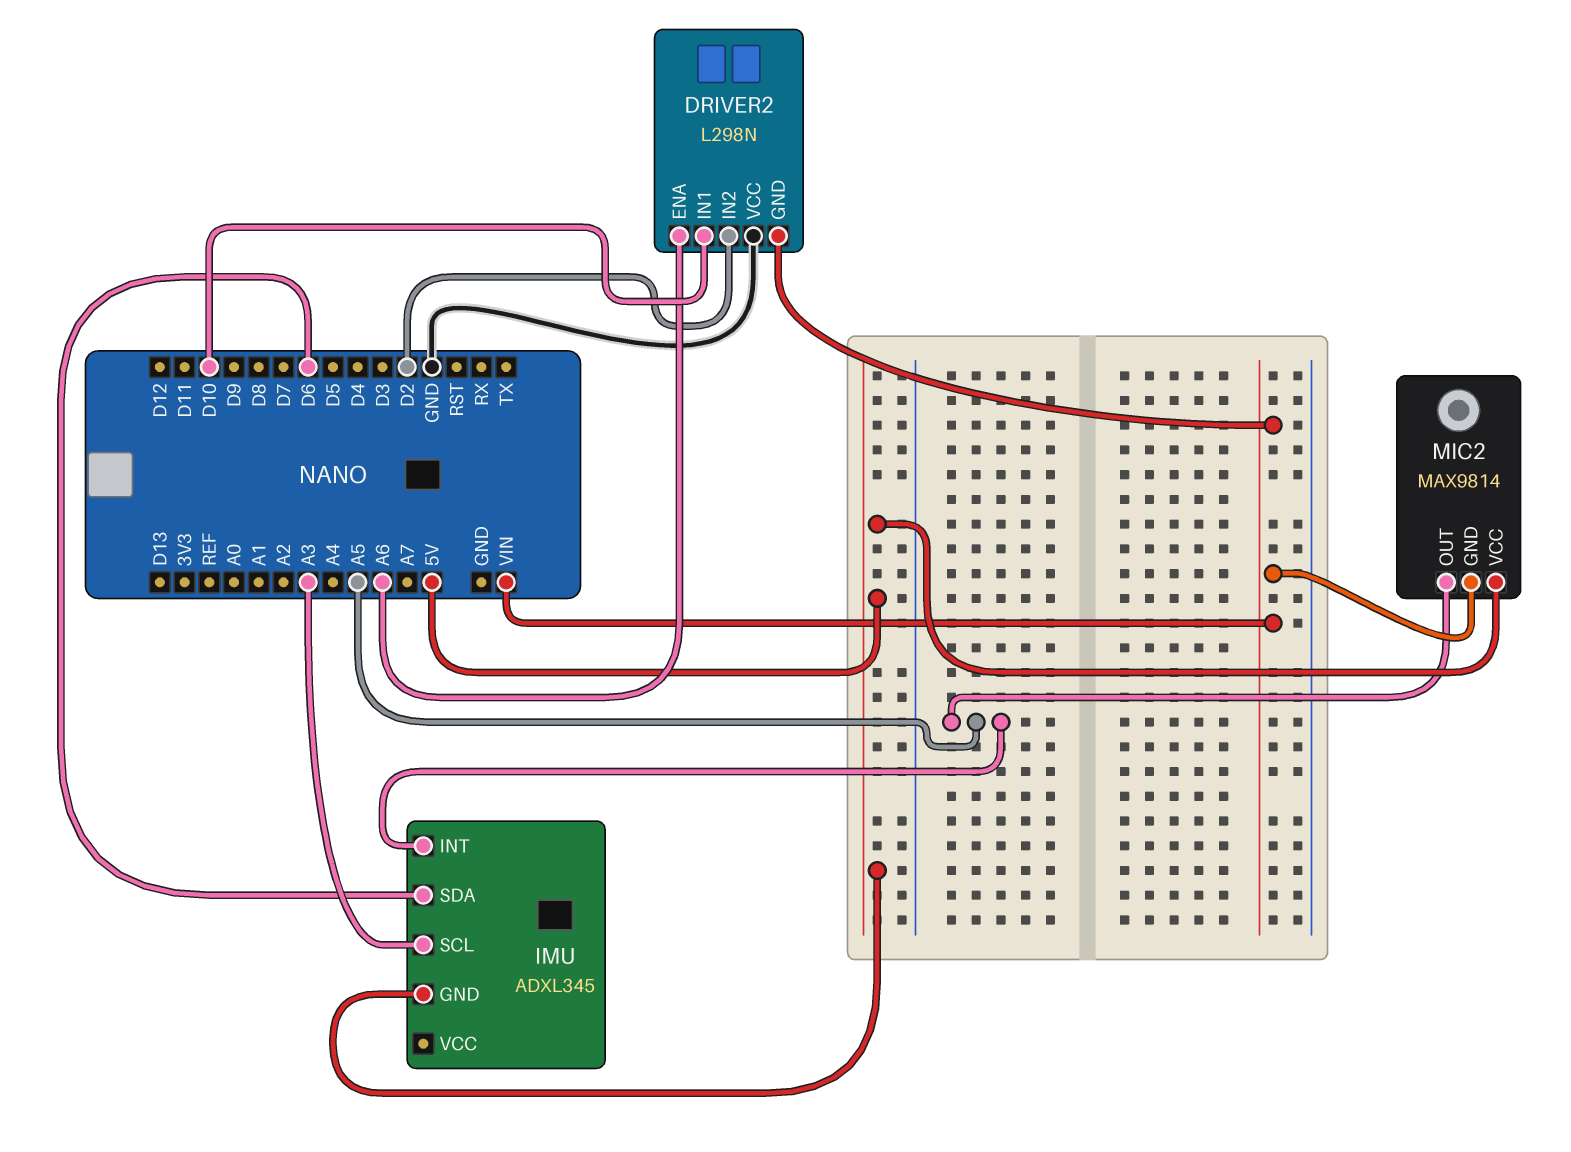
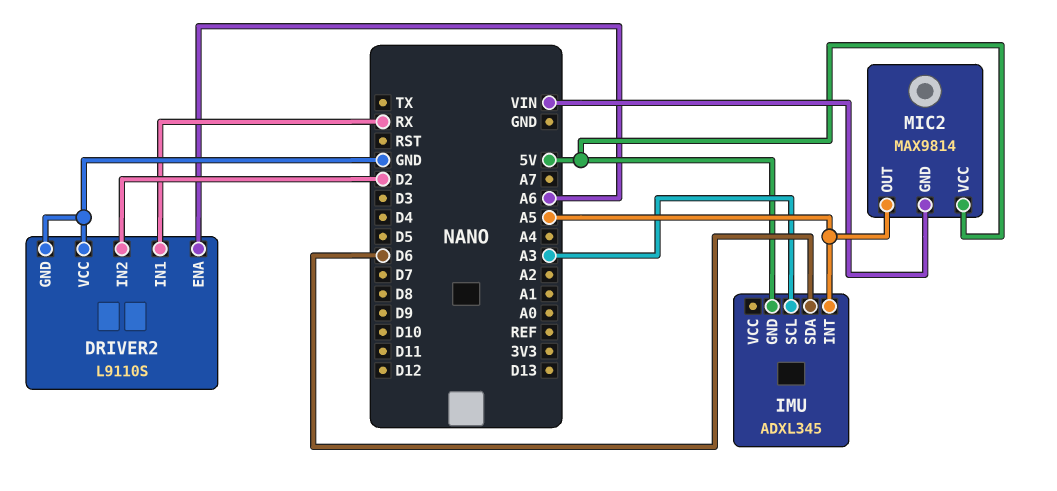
DRIVER2: L298N -> L9110S
DRIVER2 pin GND: VIN -> GND
DRIVER2 pin IN1: D10 -> RX

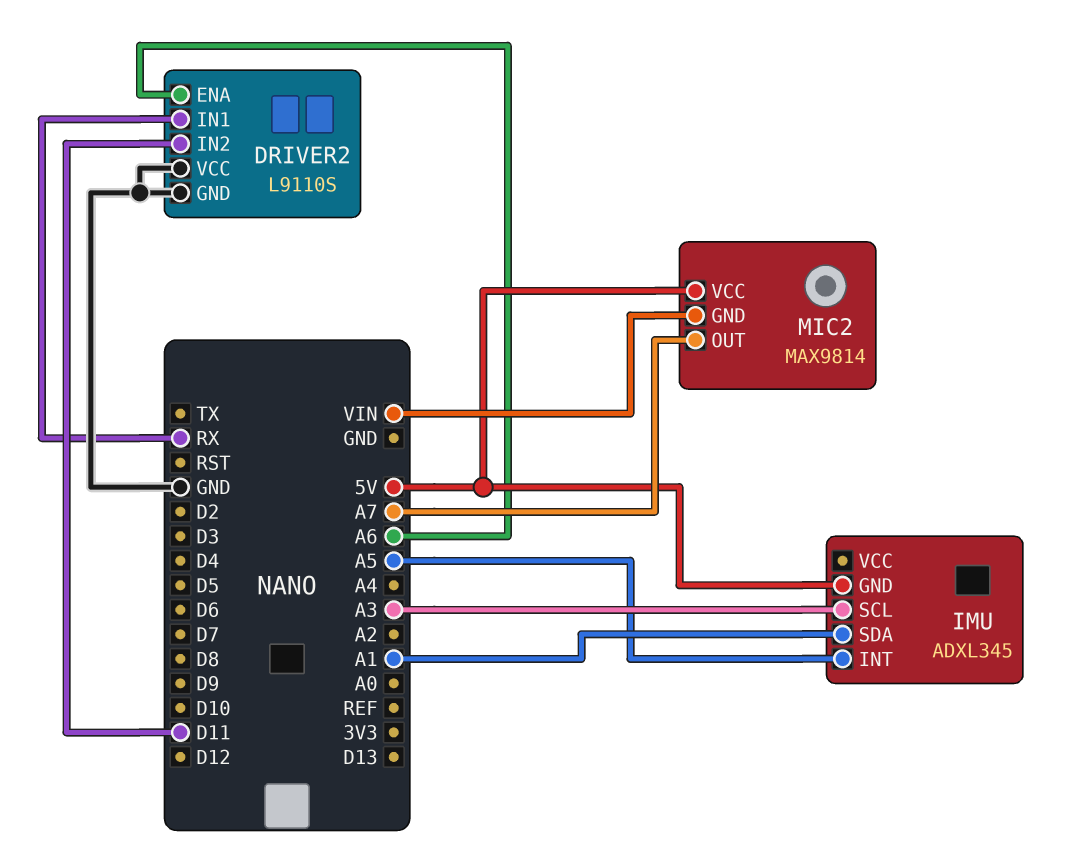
DRIVER2 pin IN2: D2 -> D11
IMU pin SDA: D6 -> A1
MIC2 pin OUT: A5 -> A7

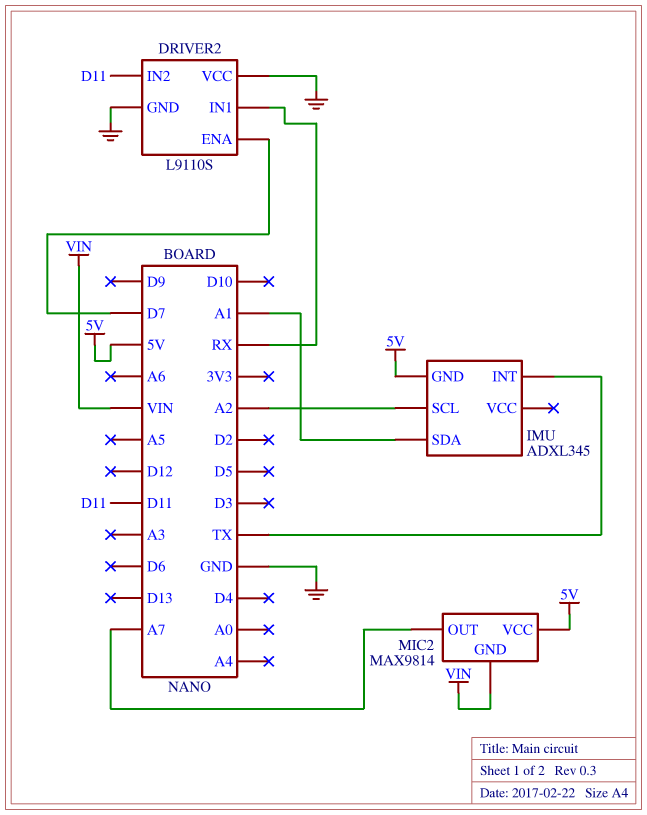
DRIVER2 pin ENA: A6 -> D7
IMU pin INT: A5 -> TX
IMU pin SCL: A3 -> A2

